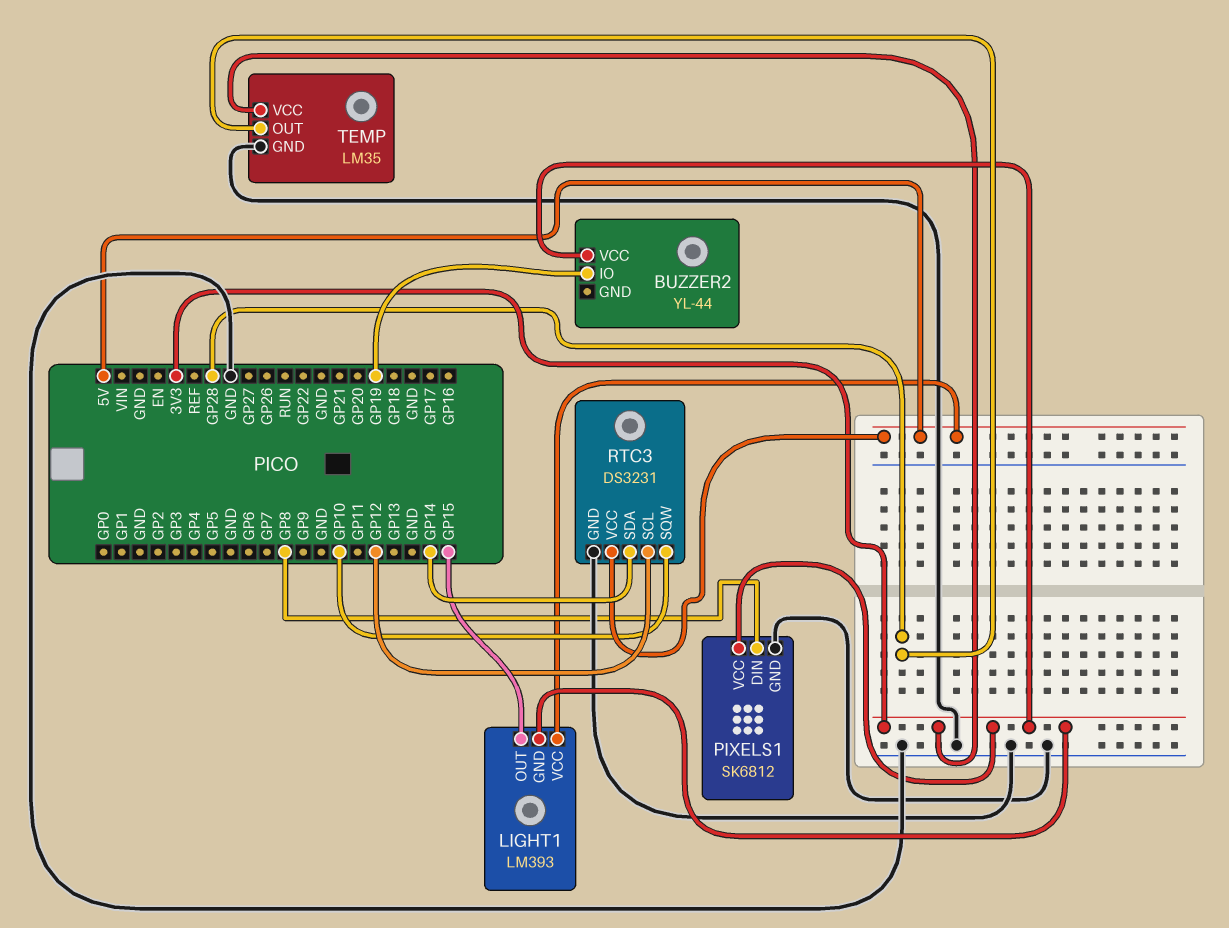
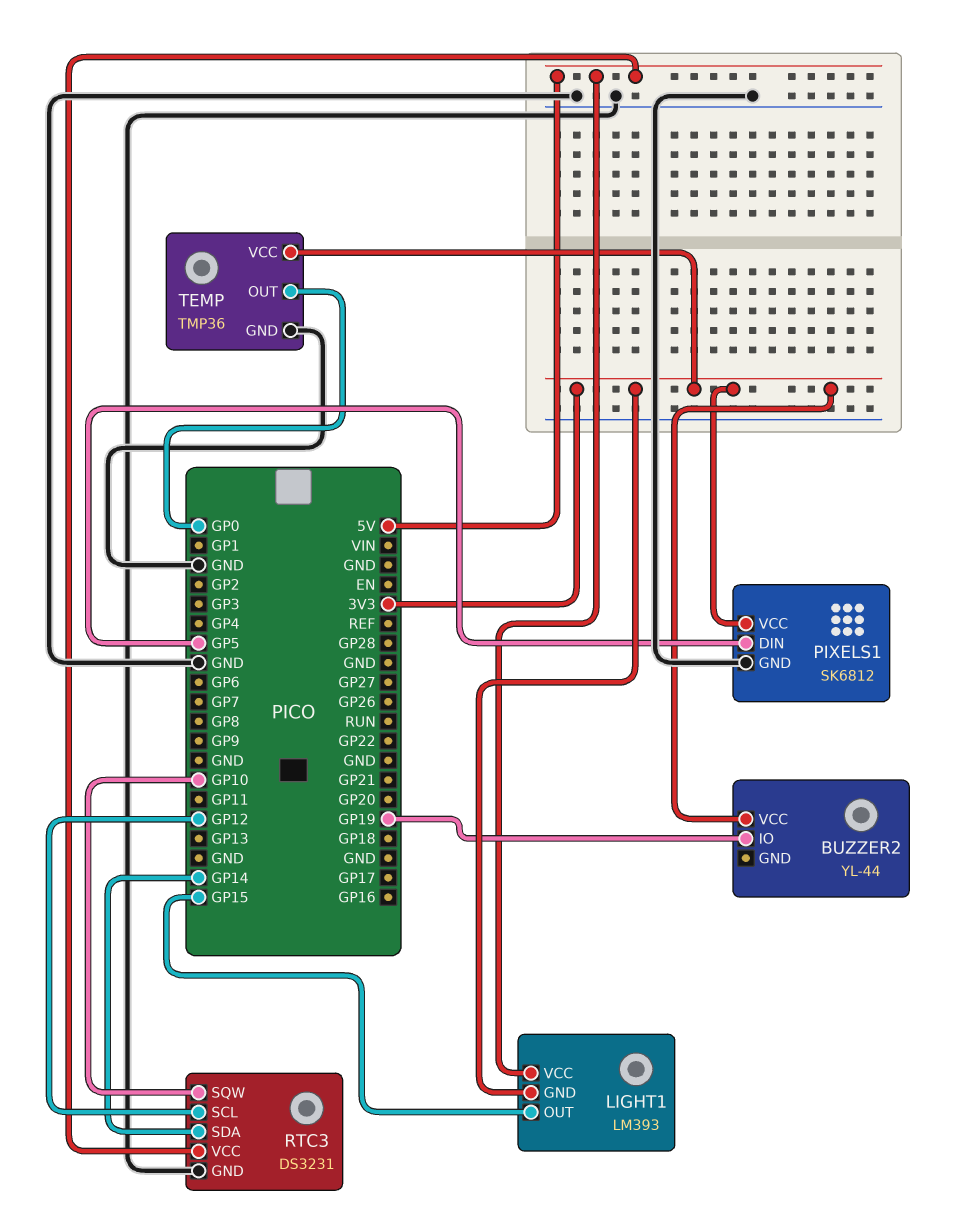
PIXELS1 pin DIN: GP8 -> GP5
TEMP: LM35 -> TMP36
TEMP pin OUT: GP28 -> GP0

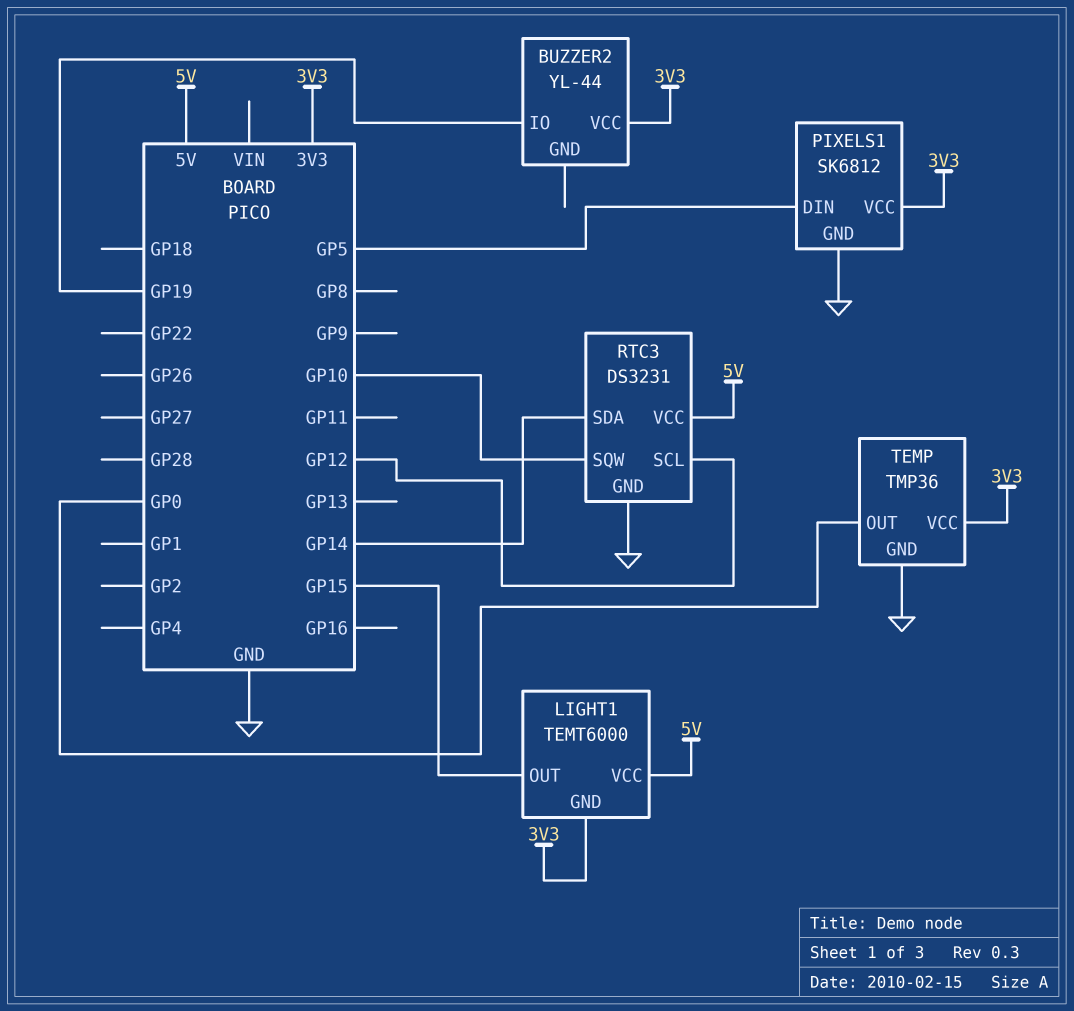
LIGHT1: LM393 -> TEMT6000

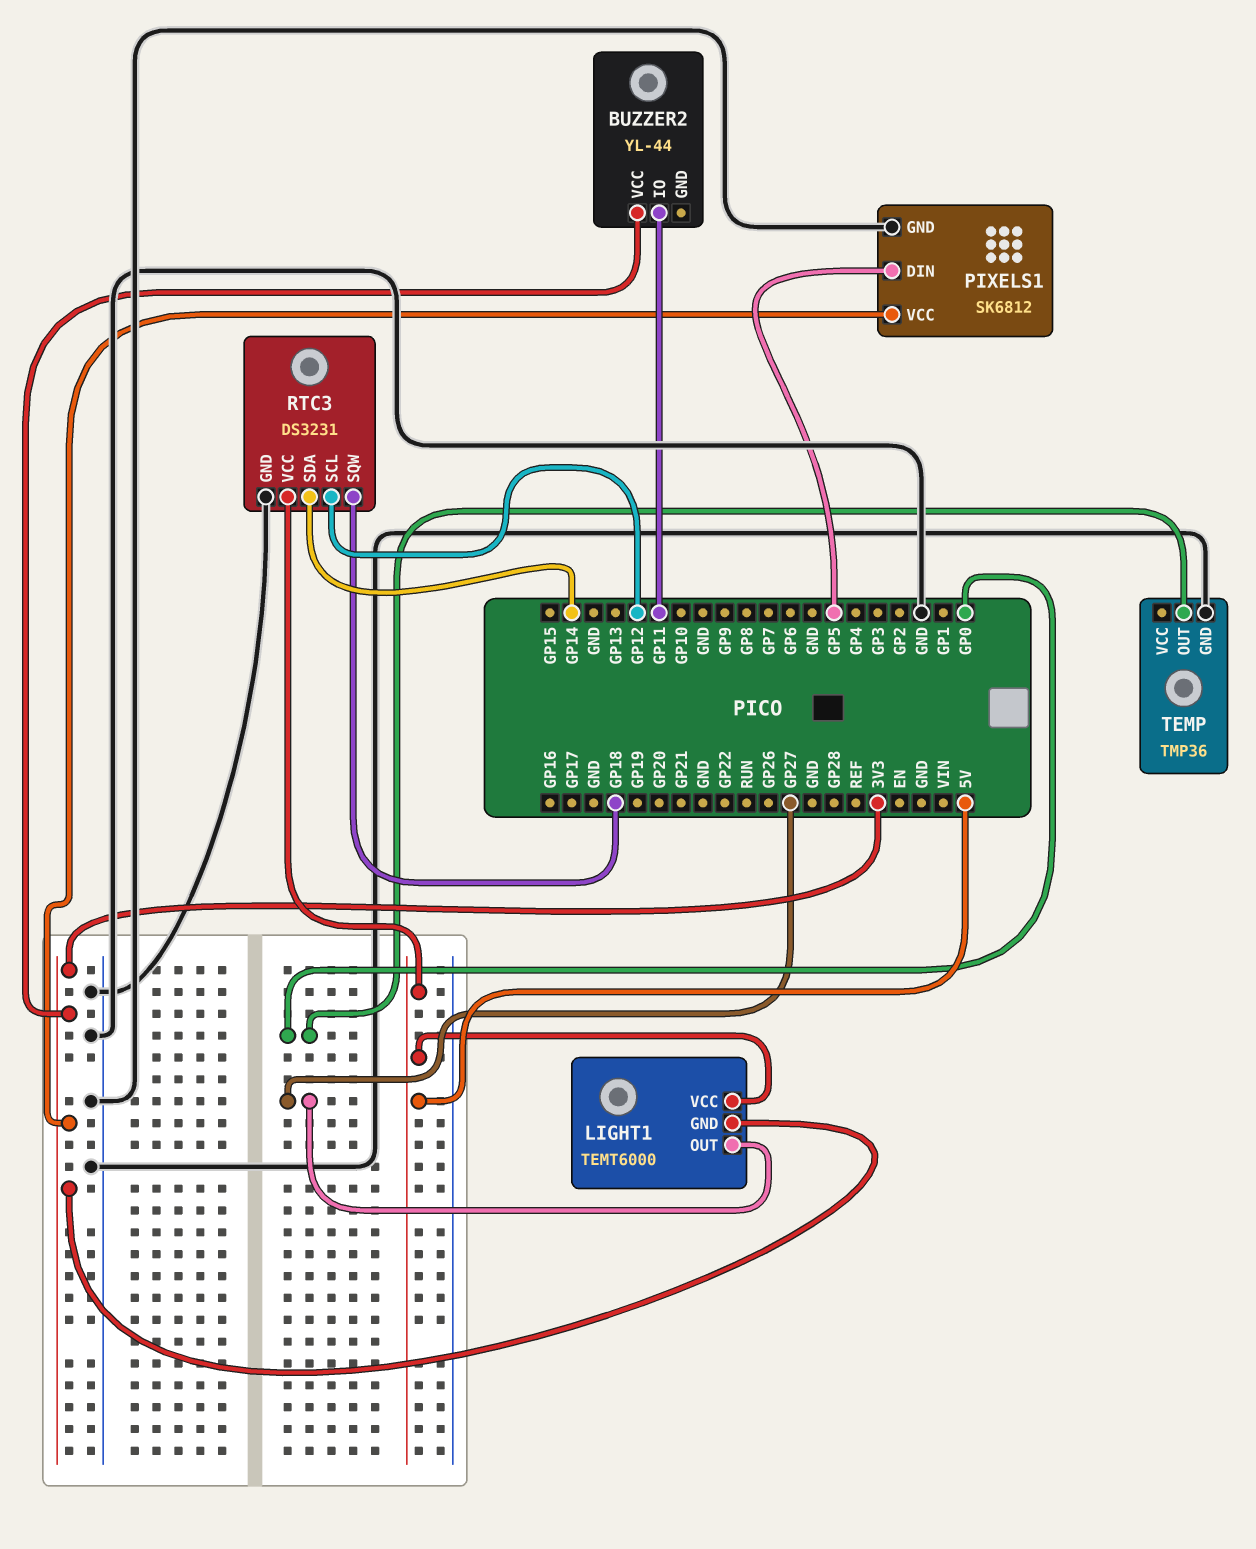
BUZZER2 pin IO: GP19 -> GP11
LIGHT1 pin OUT: GP15 -> GP27
RTC3 pin SQW: GP10 -> GP18
TEMP pin VCC: 3V3 -> none

